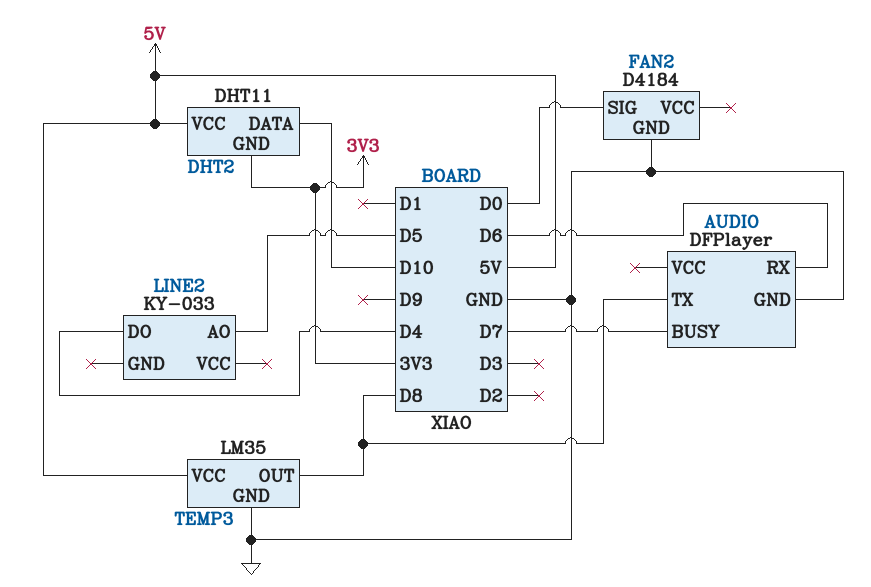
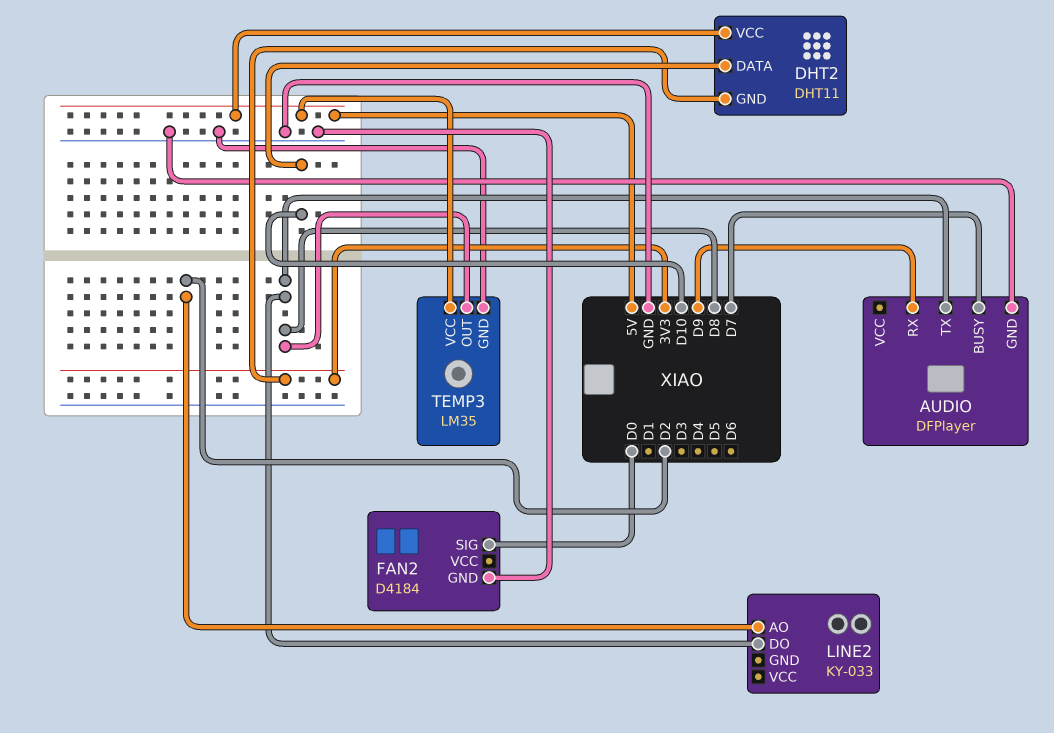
AUDIO pin RX: D6 -> D9
LINE2 pin AO: D5 -> D2
LINE2 pin DO: D4 -> D8

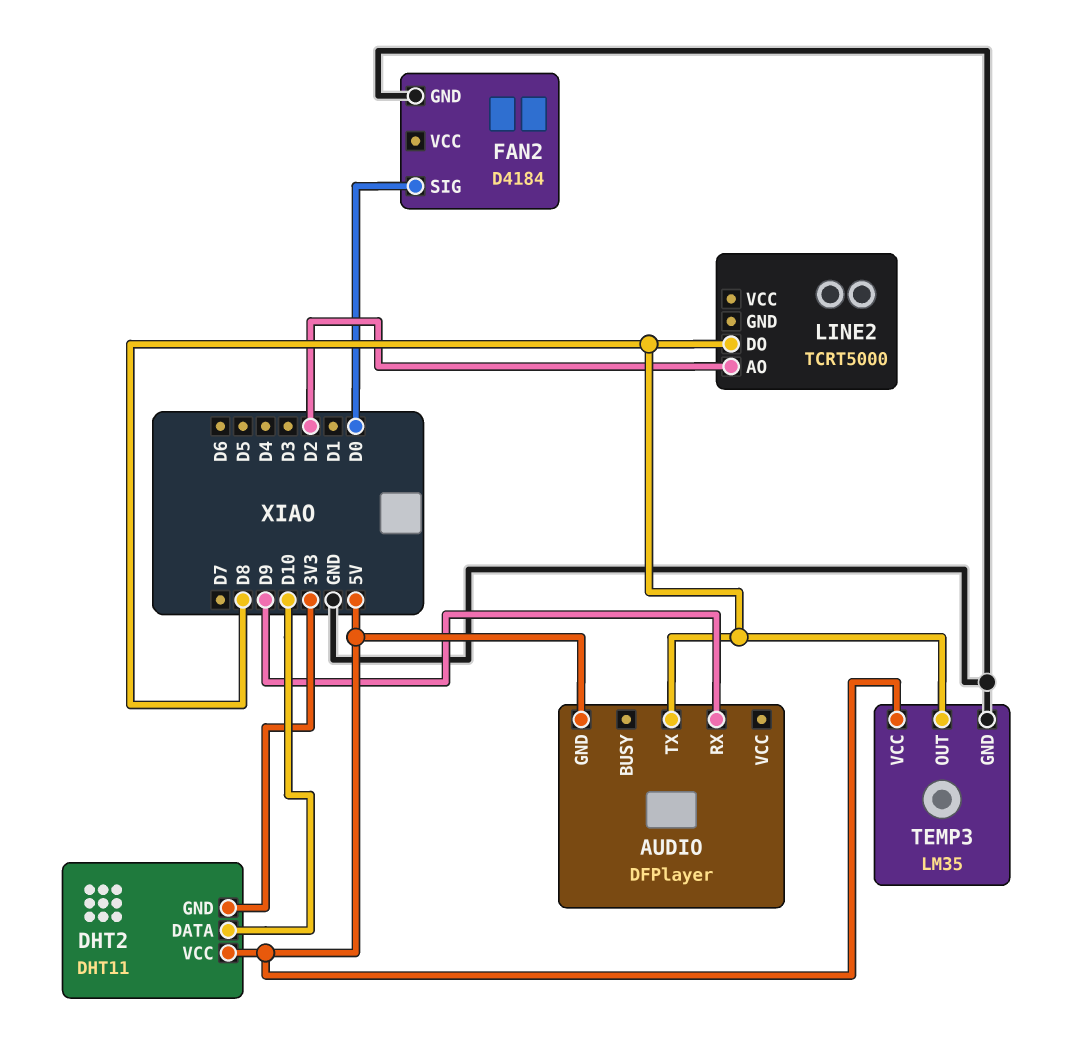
AUDIO pin BUSY: D7 -> none
AUDIO pin GND: GND -> 5V
LINE2: KY-033 -> TCRT5000

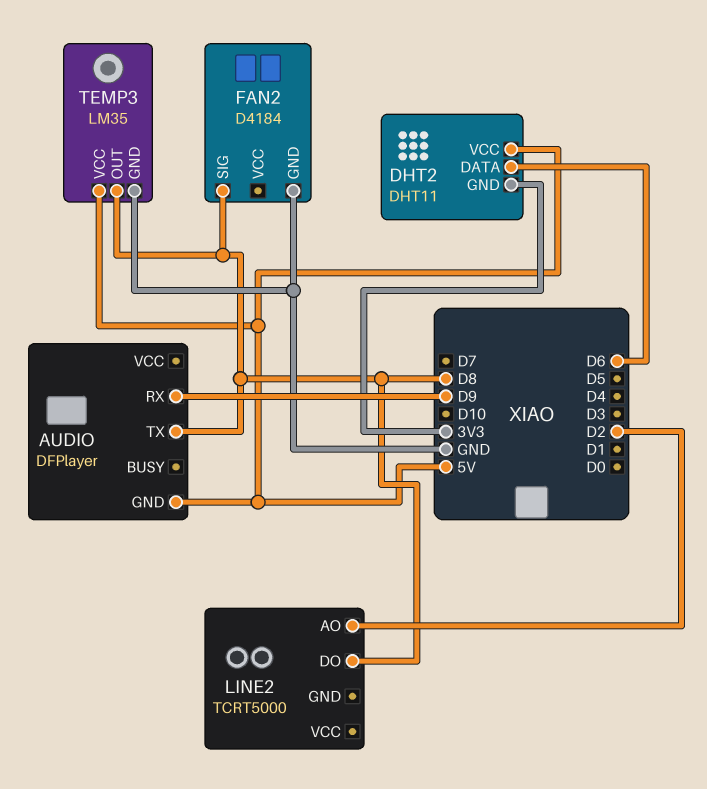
DHT2 pin DATA: D10 -> D6
FAN2 pin SIG: D0 -> D8

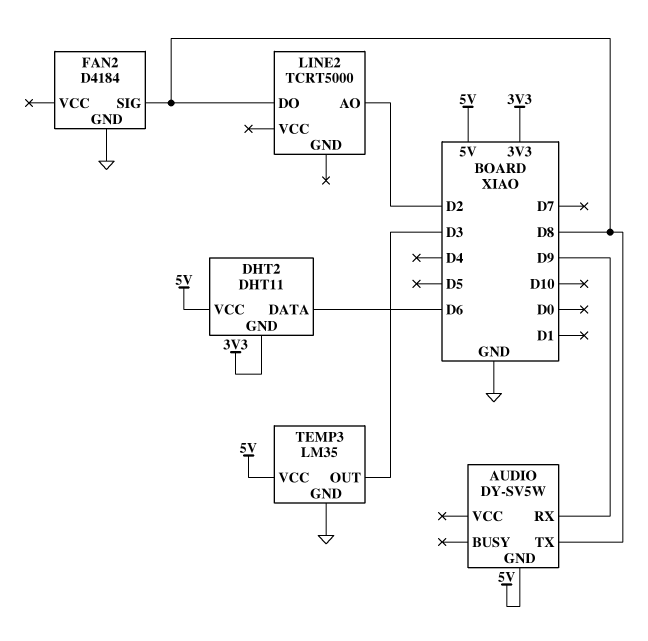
AUDIO: DFPlayer -> DY-SV5W
TEMP3 pin OUT: D8 -> D3

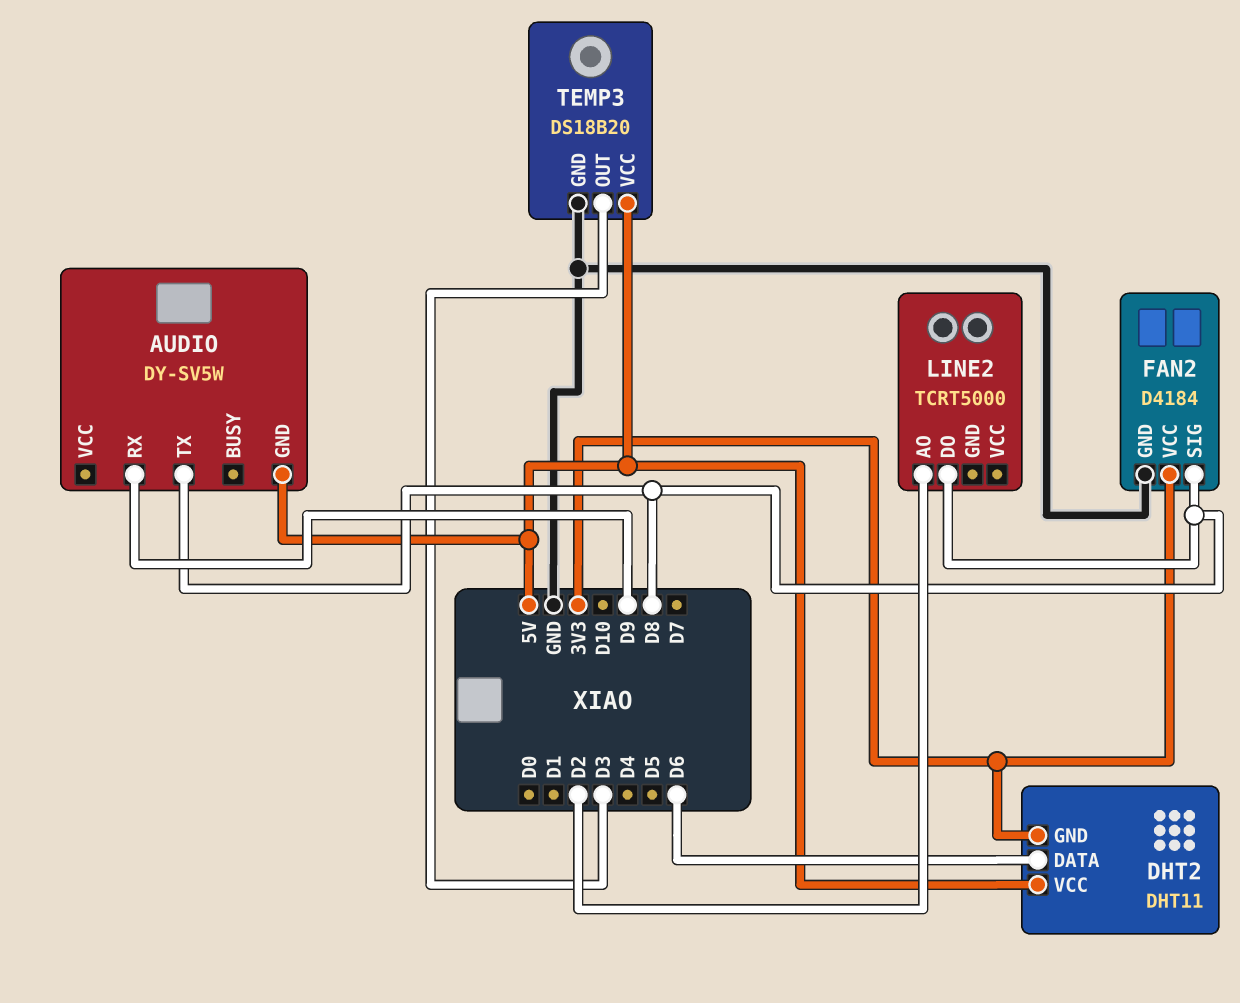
FAN2 pin VCC: none -> 3V3
TEMP3: LM35 -> DS18B20

